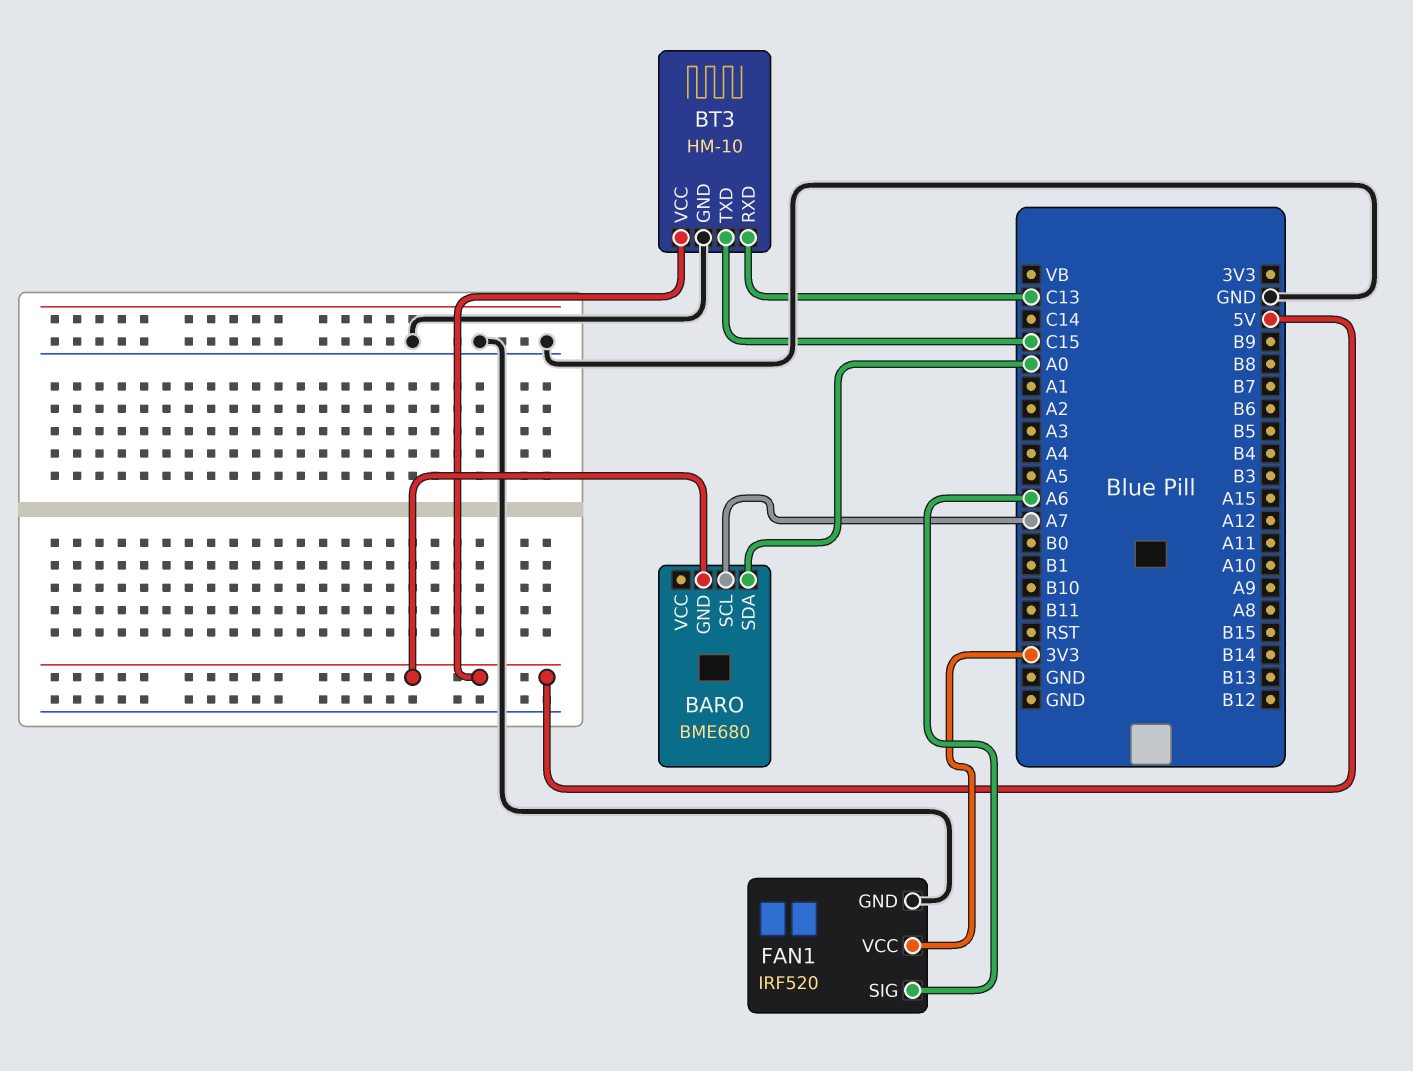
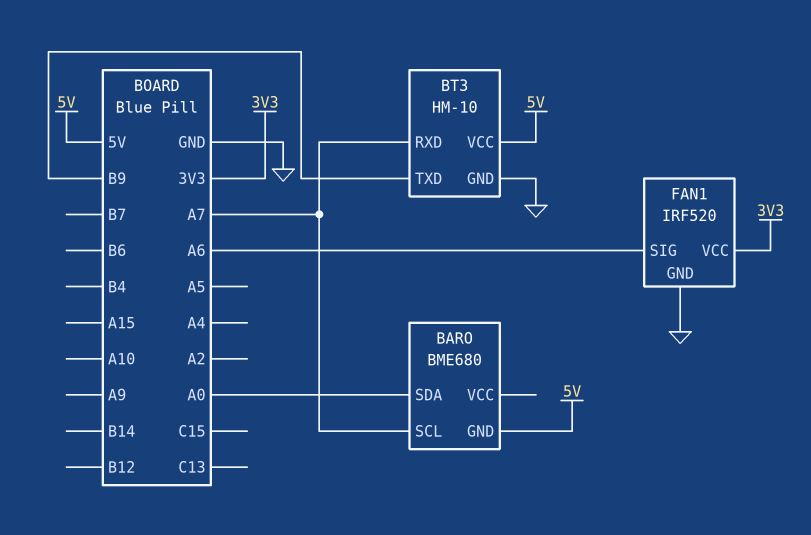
BT3 pin RXD: C13 -> A7
BT3 pin TXD: C15 -> B9

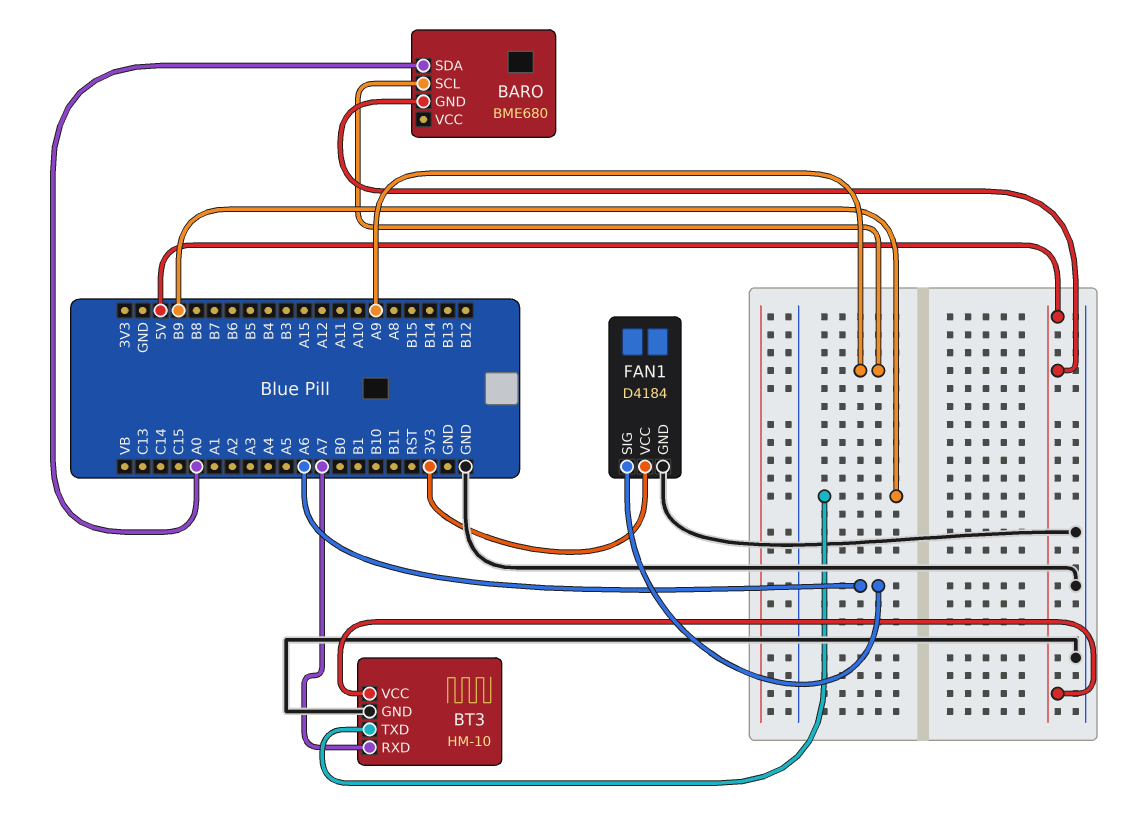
BARO pin SCL: A7 -> A9
FAN1: IRF520 -> D4184

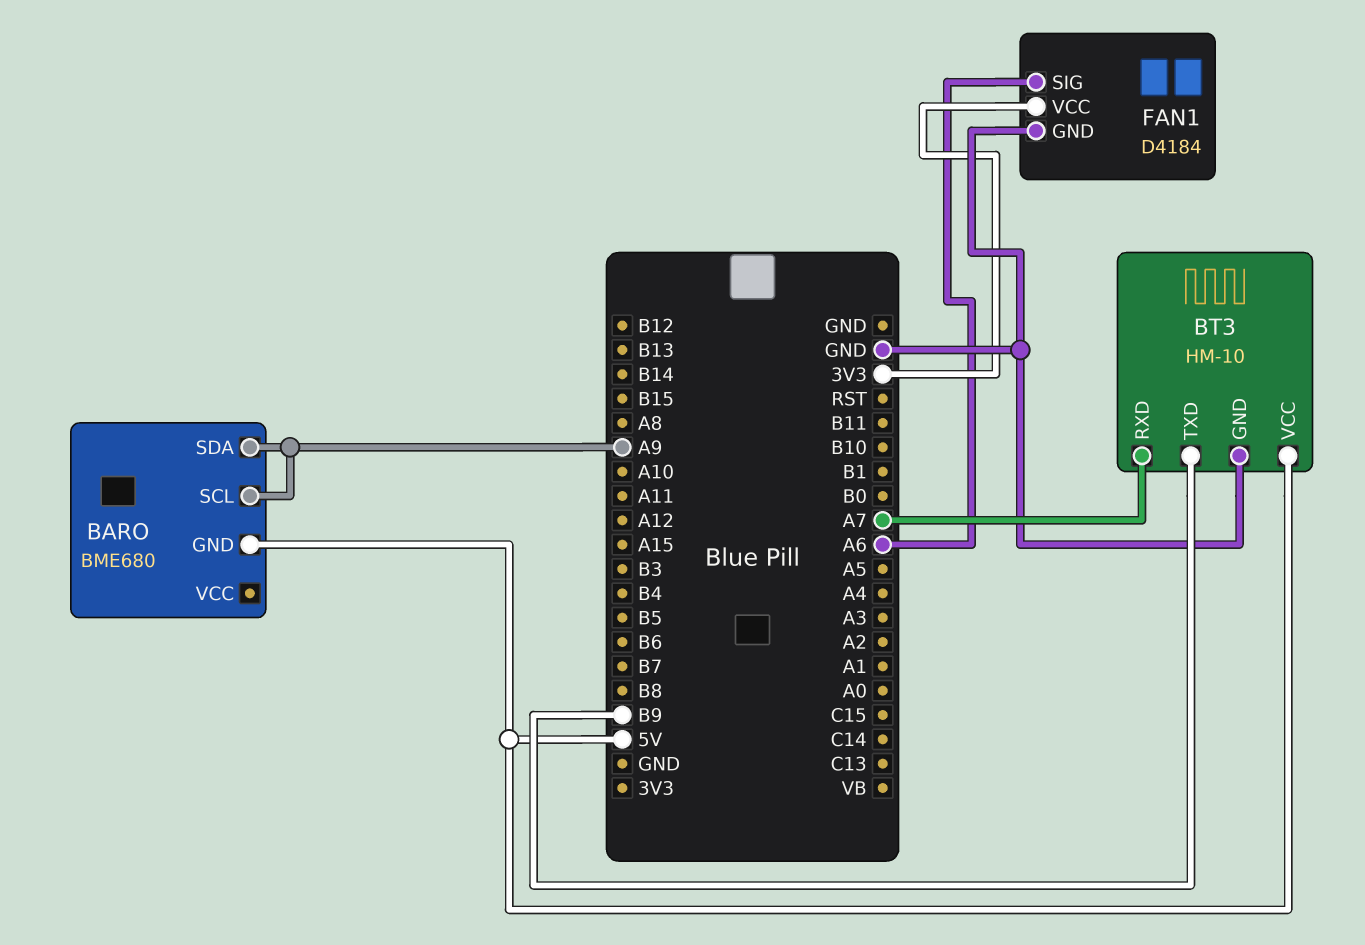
BARO pin SDA: A0 -> A9

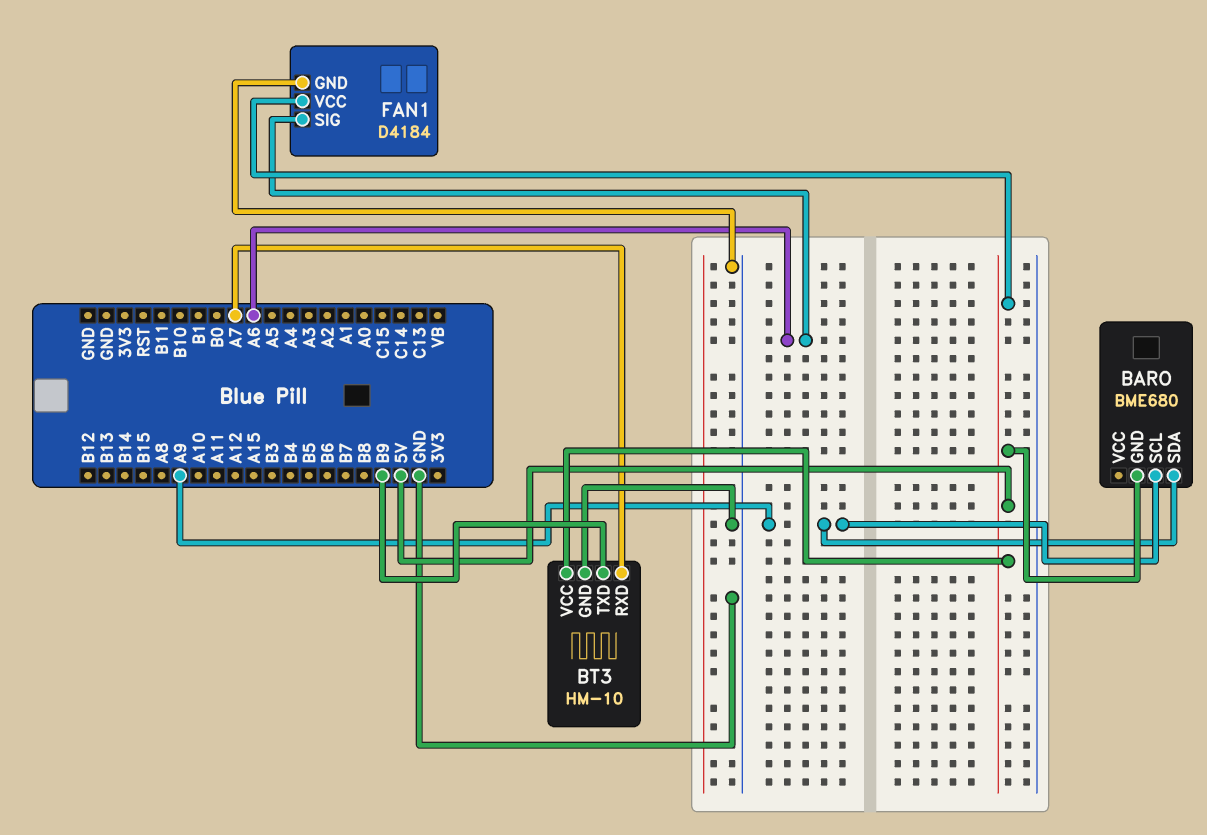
FAN1 pin VCC: 3V3 -> 5V

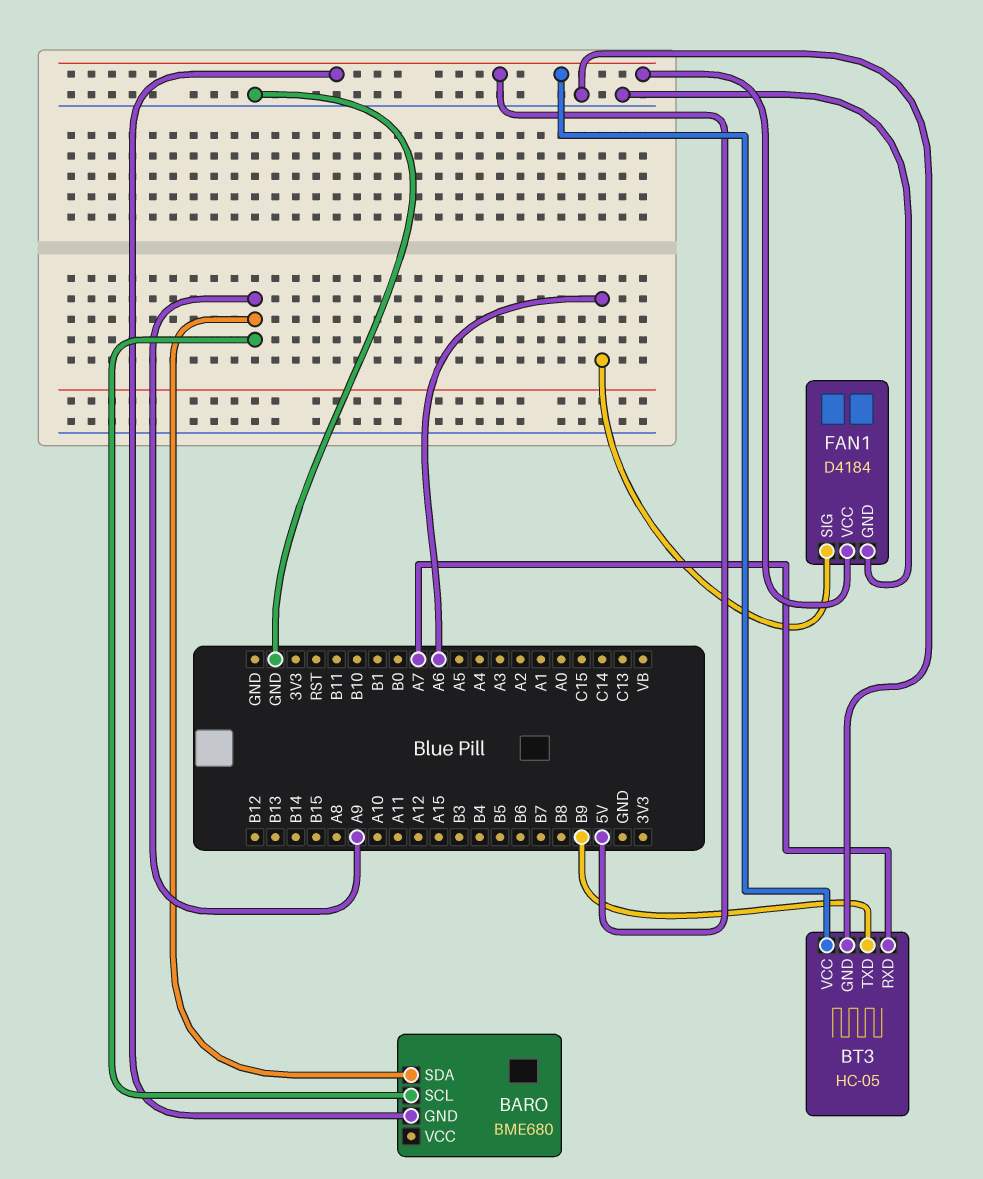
BT3: HM-10 -> HC-05

